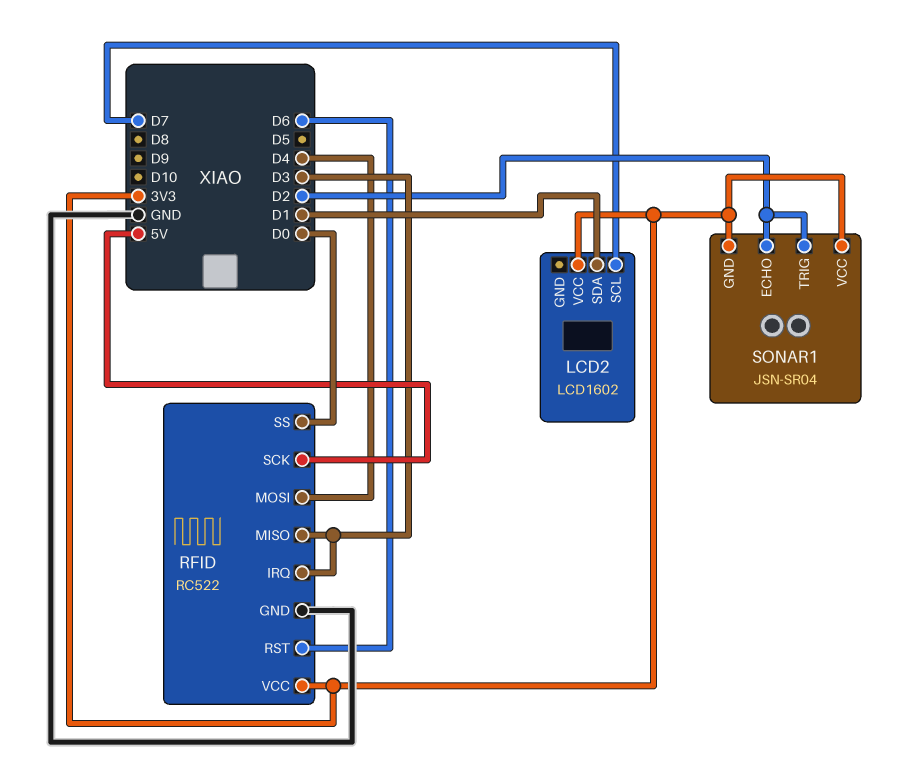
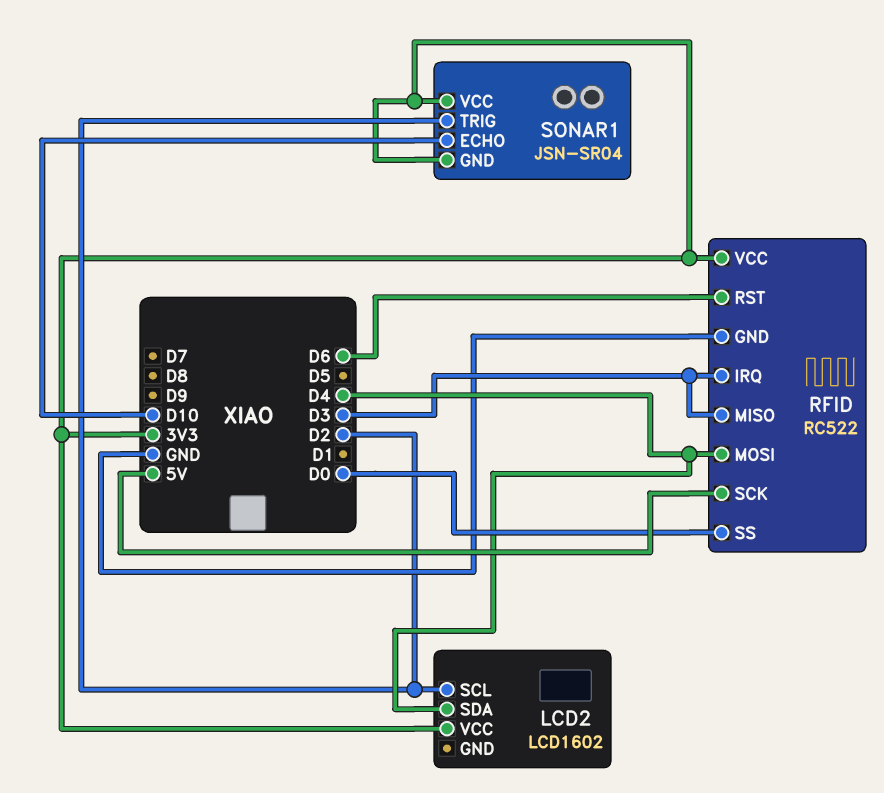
LCD2 pin SCL: D7 -> D2
LCD2 pin SDA: D1 -> D4
SONAR1 pin ECHO: D2 -> D10

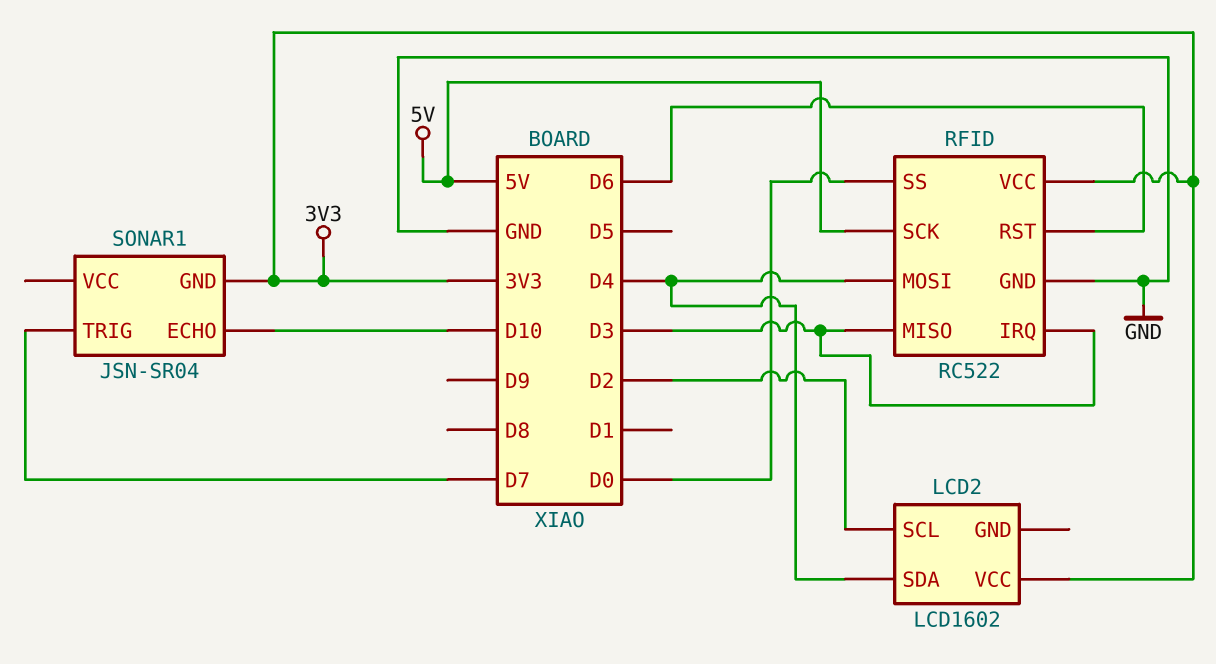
SONAR1 pin TRIG: D2 -> D7
SONAR1 pin VCC: 3V3 -> none

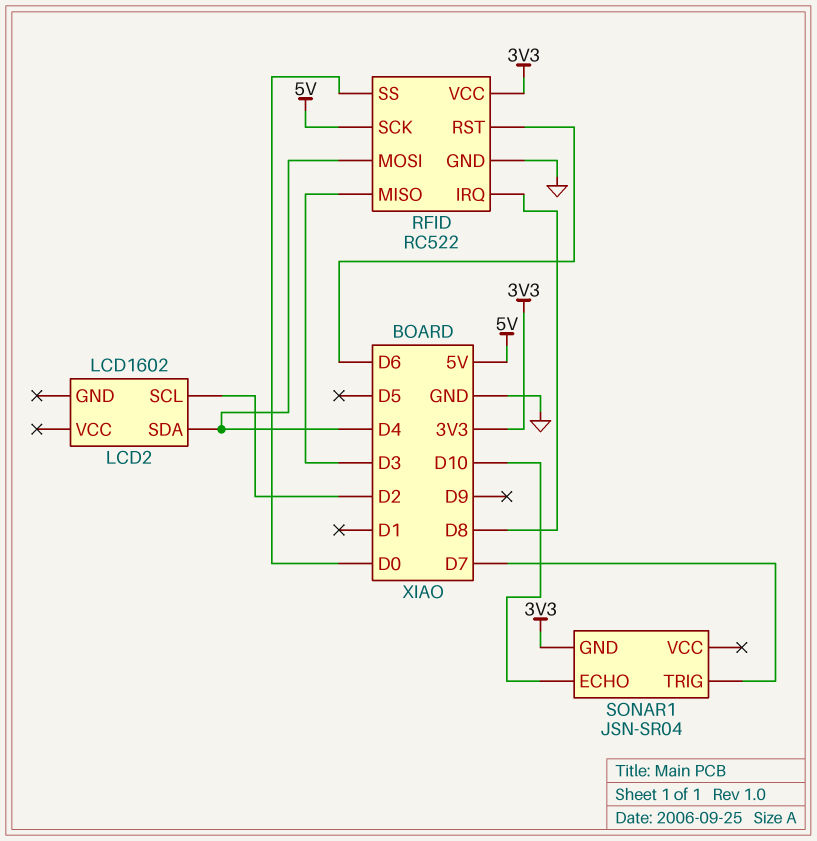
LCD2 pin VCC: 3V3 -> none
RFID pin IRQ: D3 -> D8

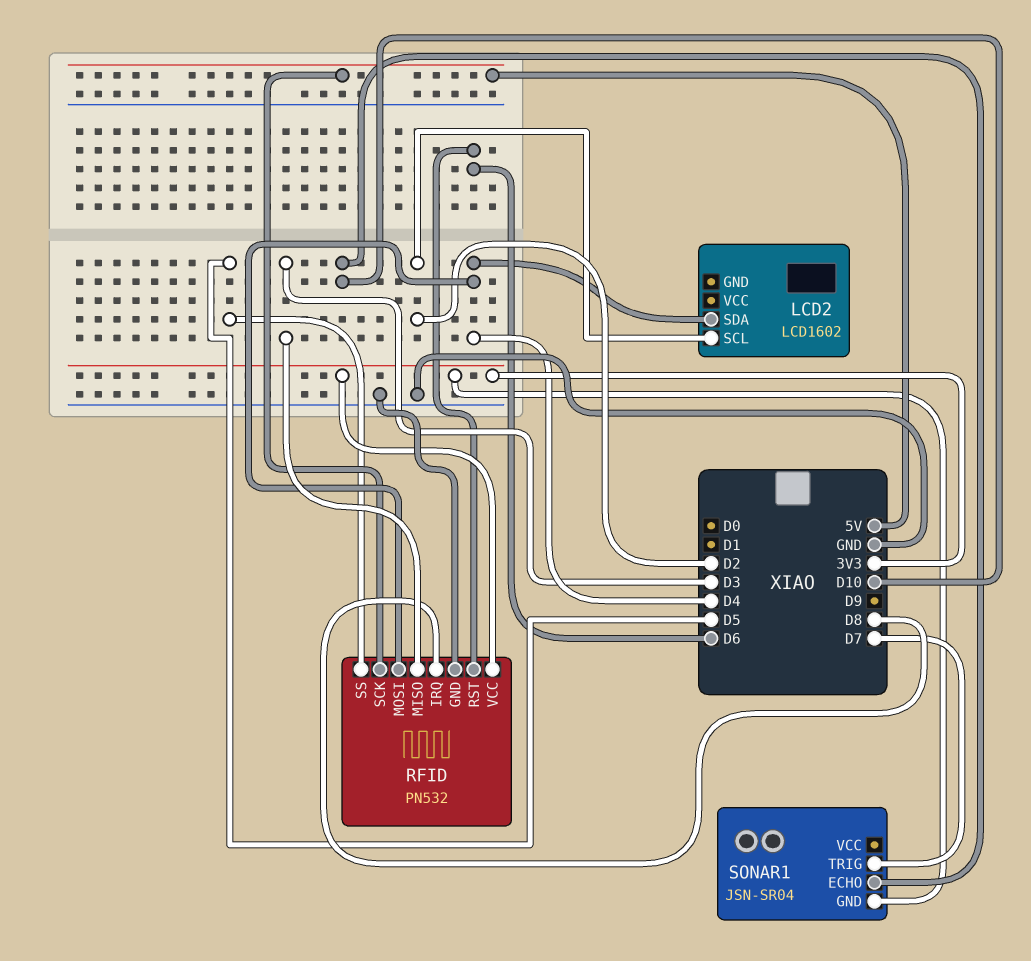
RFID: RC522 -> PN532
RFID pin SS: D0 -> D5

